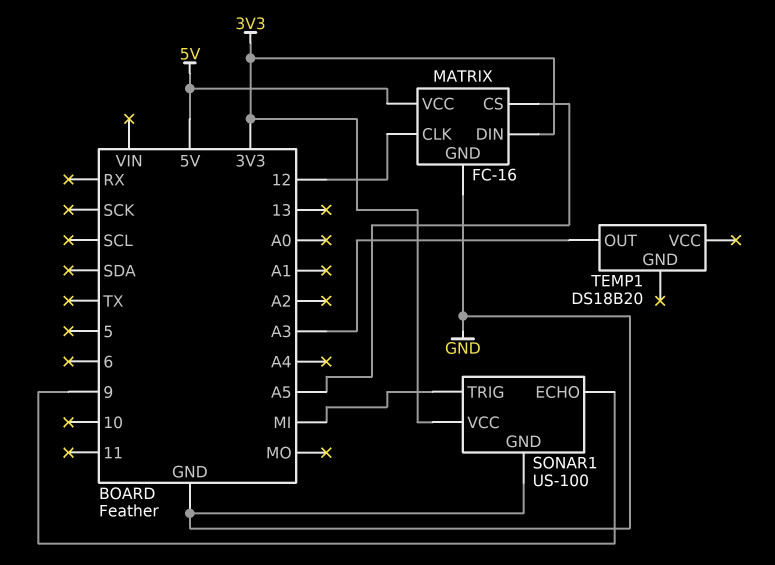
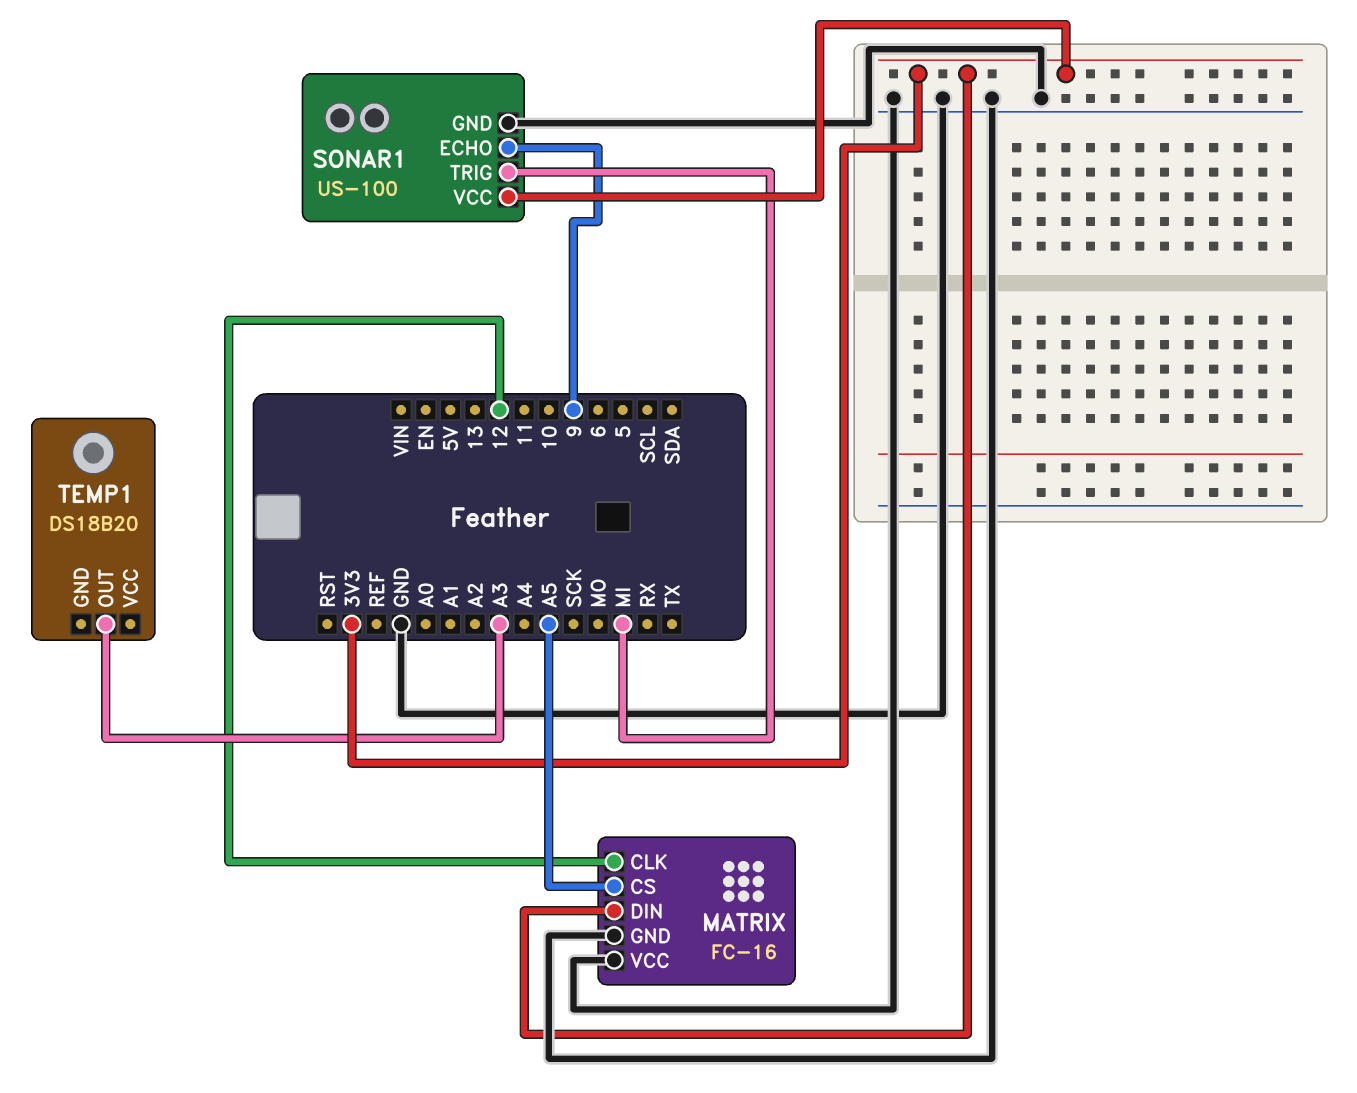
MATRIX pin VCC: 5V -> GND

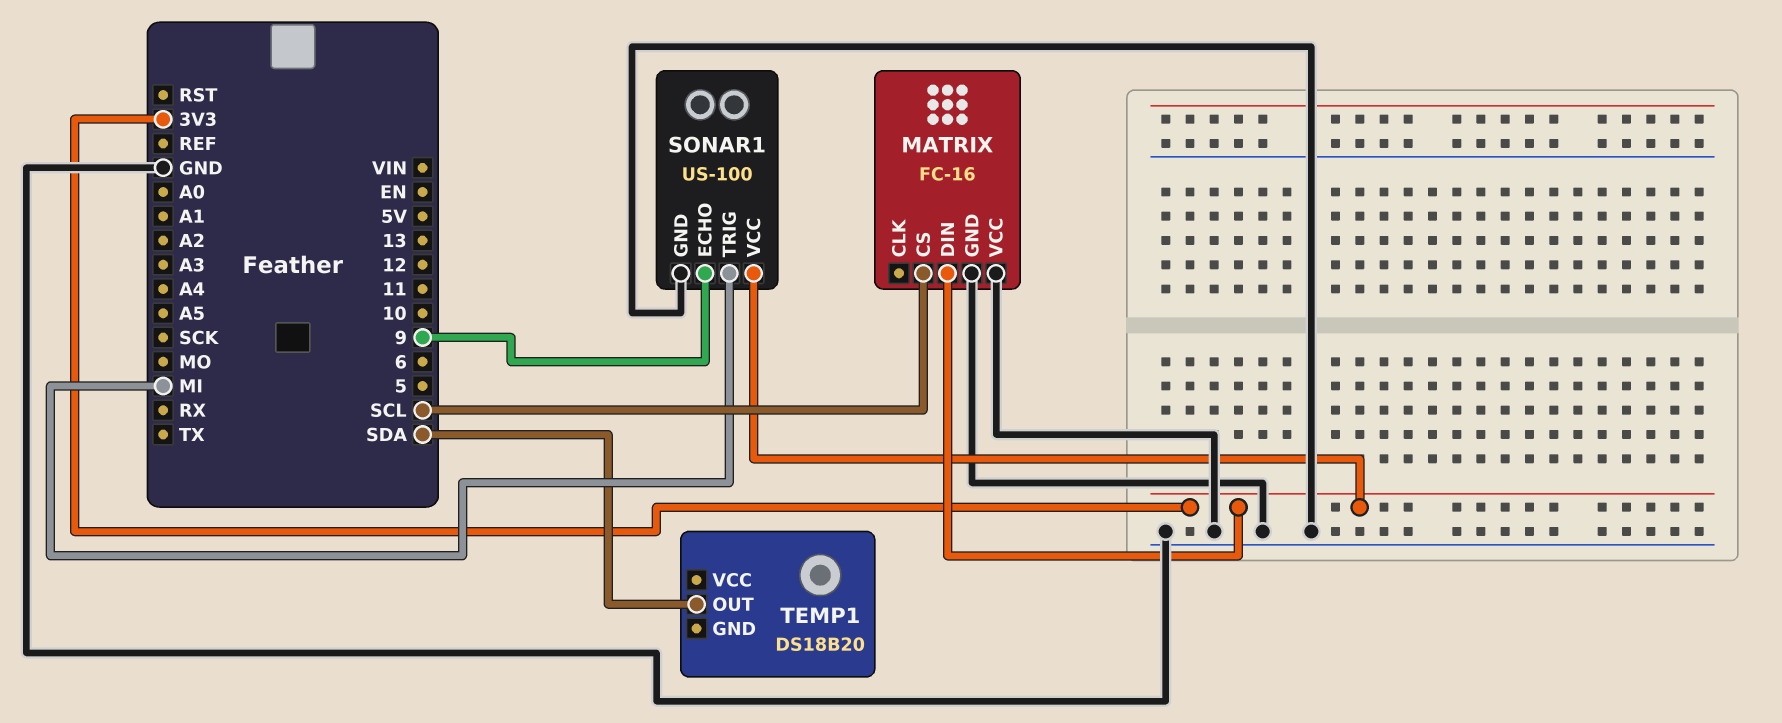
MATRIX pin CLK: 12 -> none
MATRIX pin CS: A5 -> SCL
TEMP1 pin OUT: A3 -> SDA

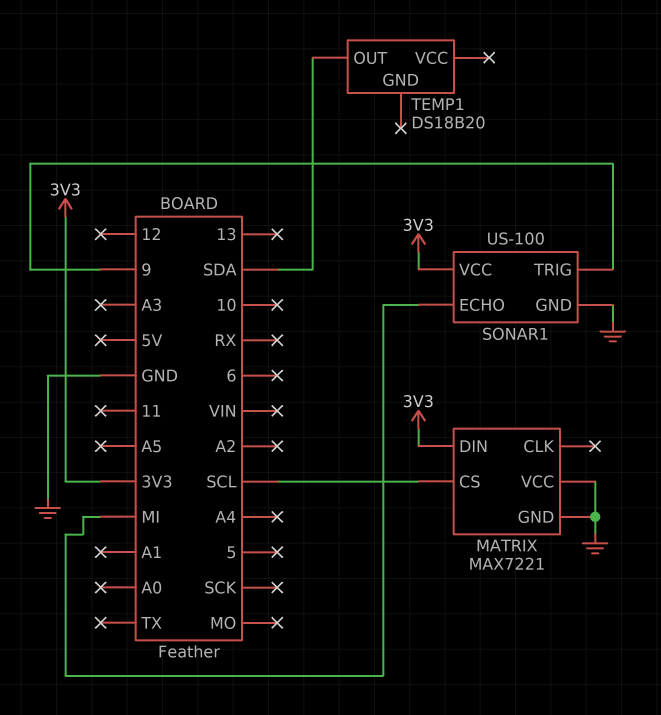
MATRIX: FC-16 -> MAX7221
SONAR1 pin ECHO: 9 -> MI
SONAR1 pin TRIG: MI -> 9

